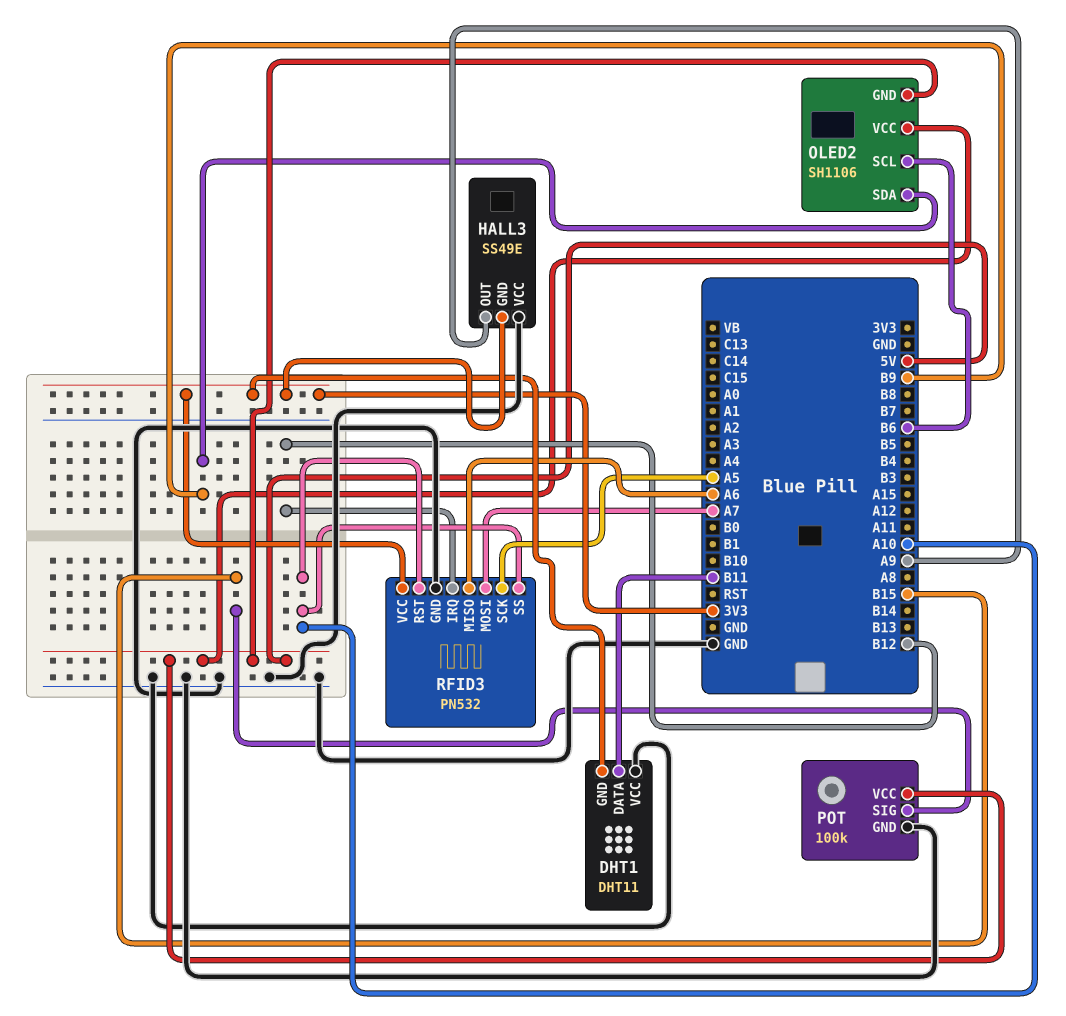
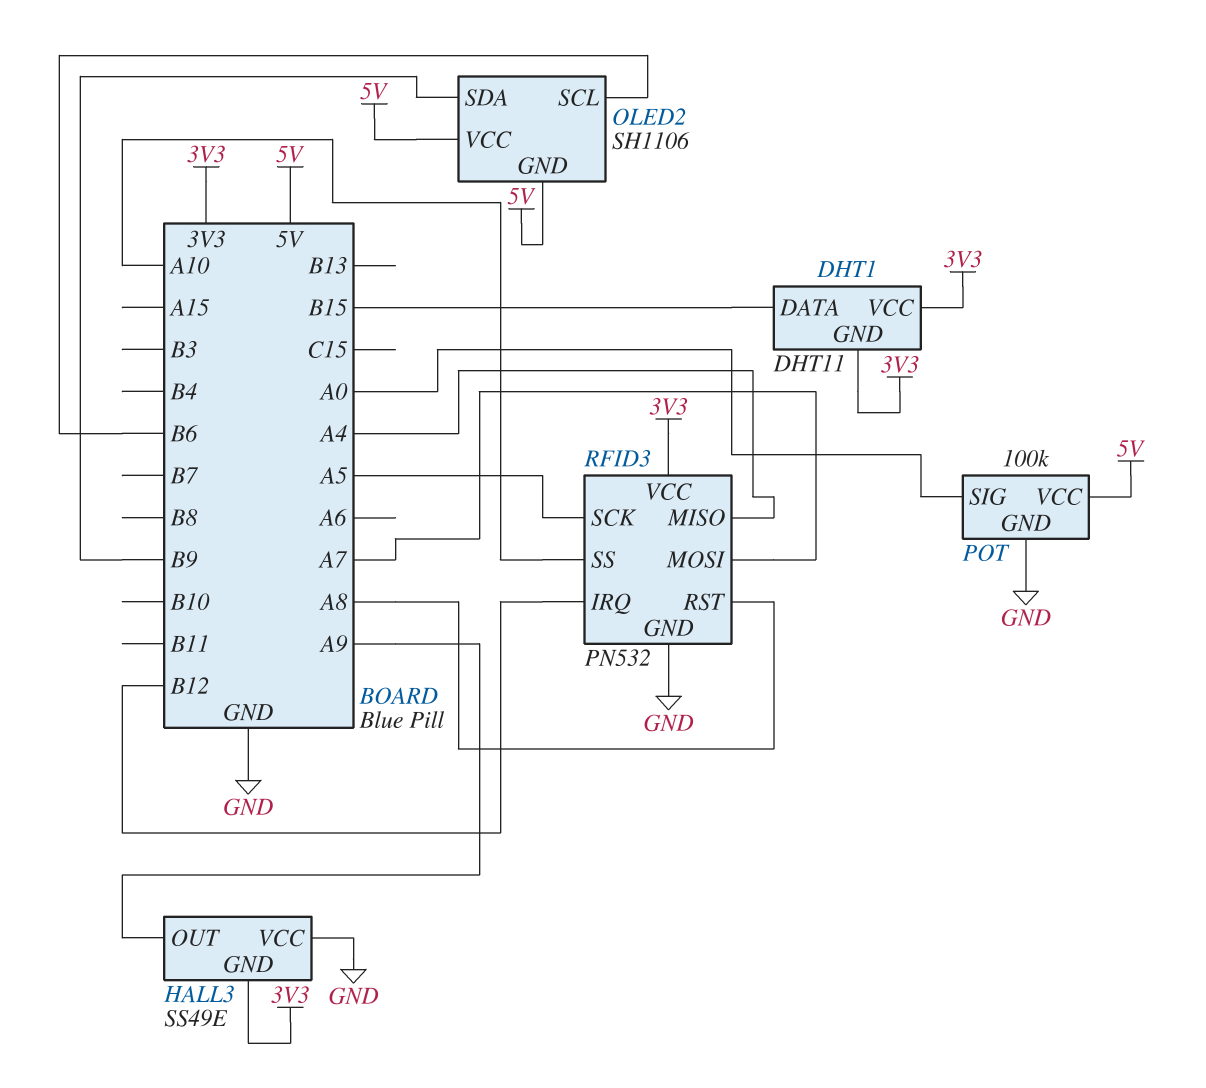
DHT1 pin DATA: B11 -> B15
DHT1 pin VCC: GND -> 3V3
POT pin SIG: B15 -> A0
RFID3 pin MISO: A6 -> A4
RFID3 pin RST: A10 -> A8

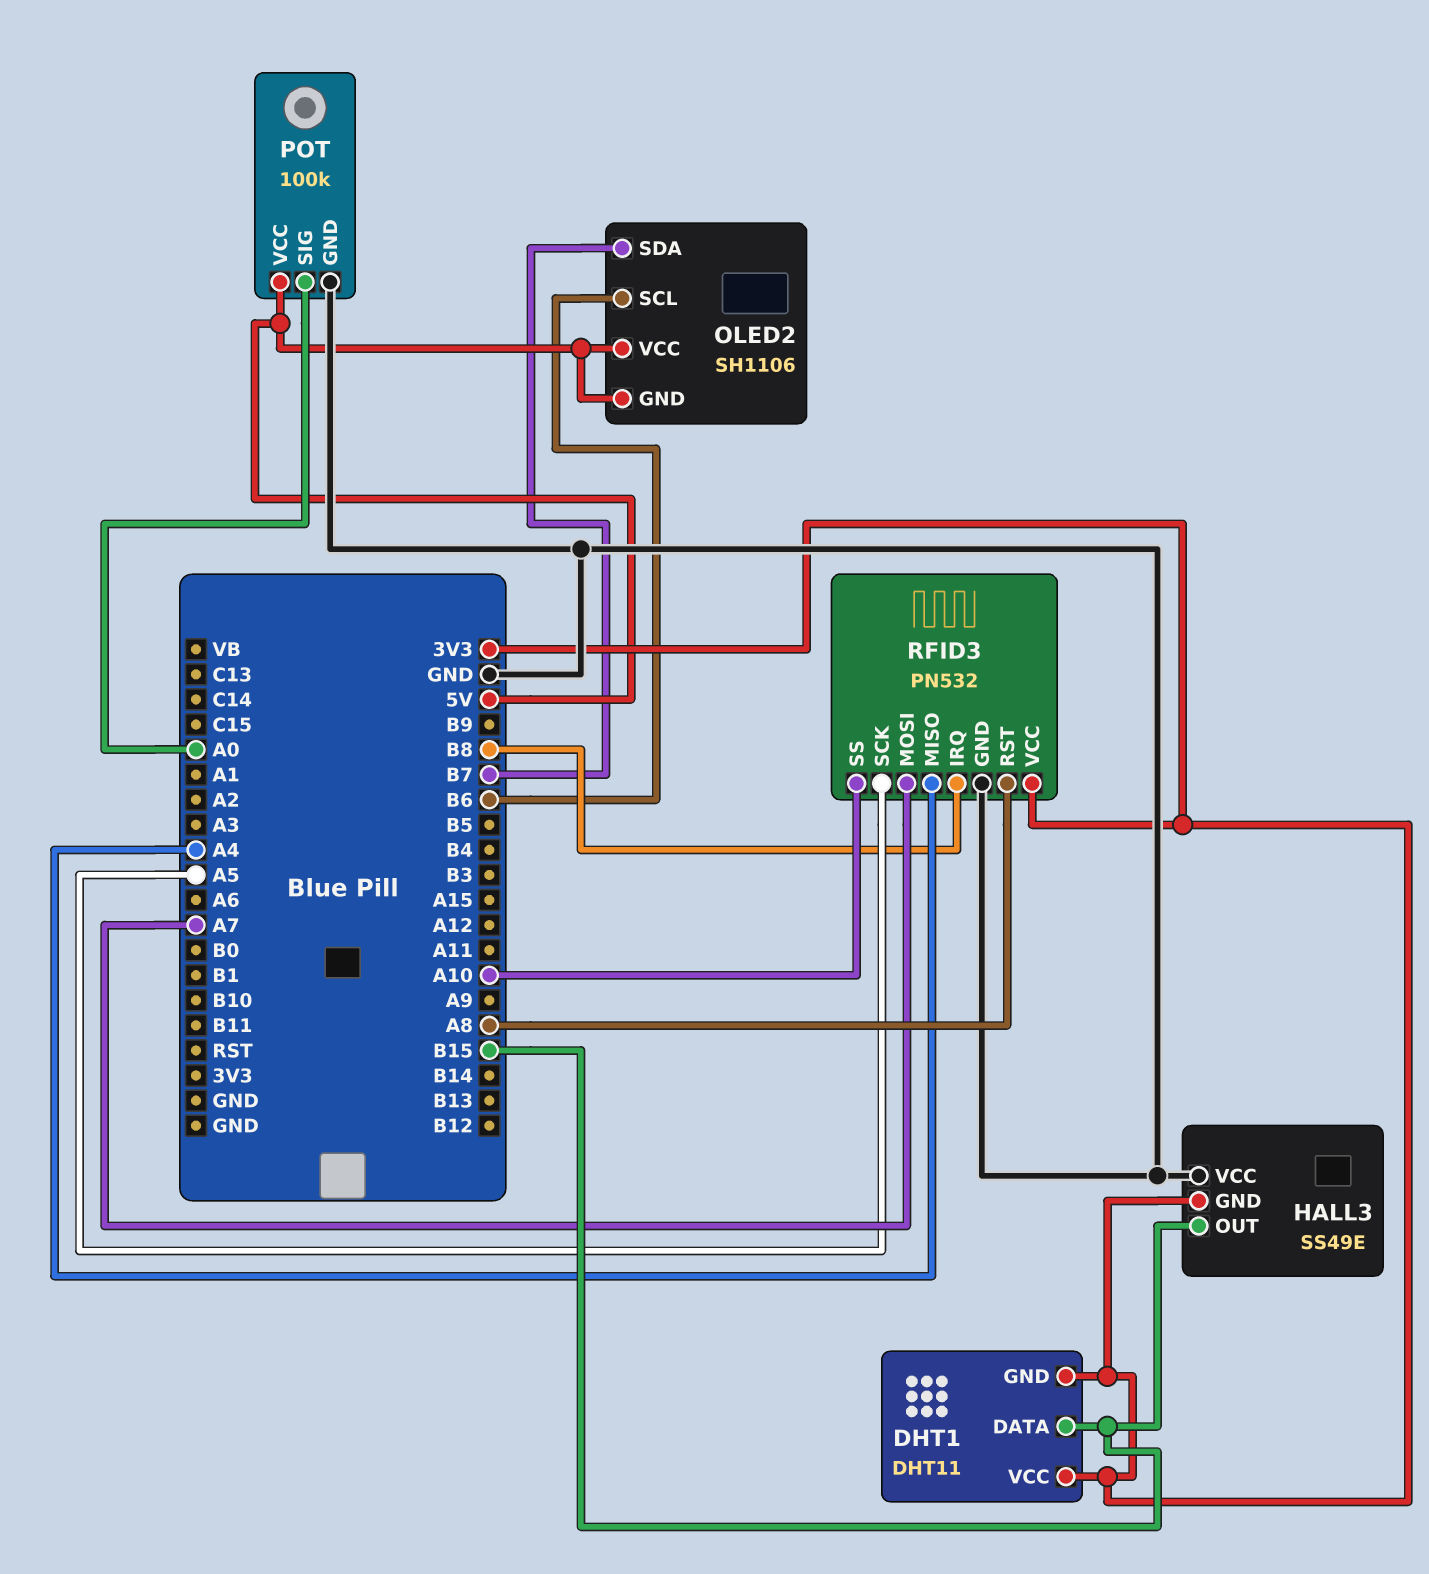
HALL3 pin OUT: A9 -> B15
OLED2 pin SDA: B9 -> B7
RFID3 pin IRQ: B12 -> B8

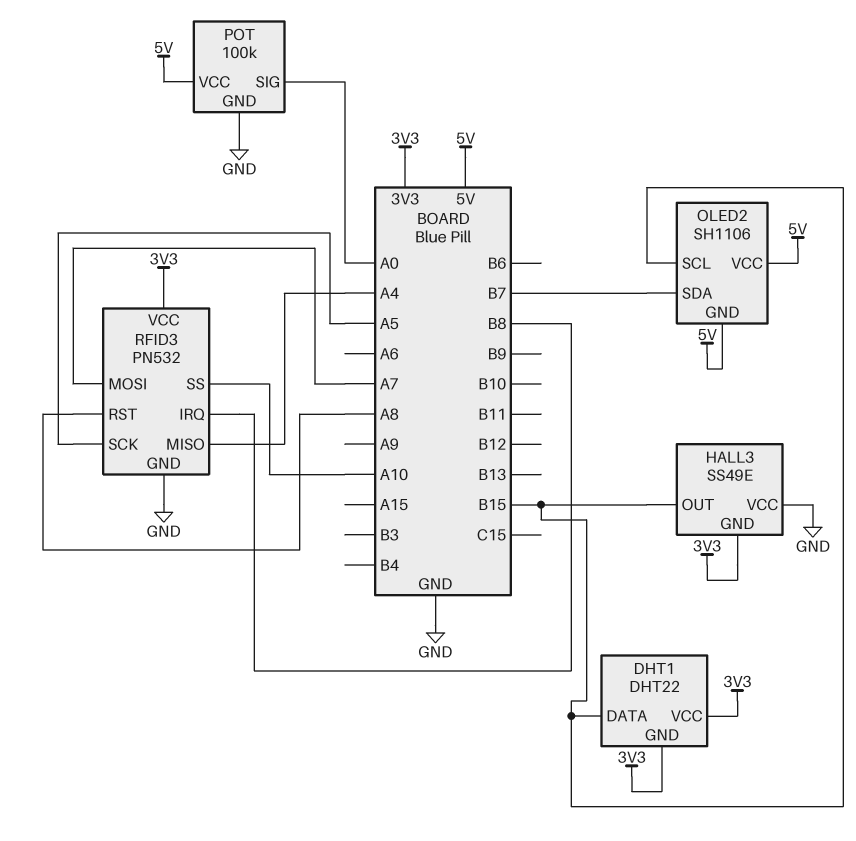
DHT1: DHT11 -> DHT22
OLED2 pin SCL: B6 -> B15

